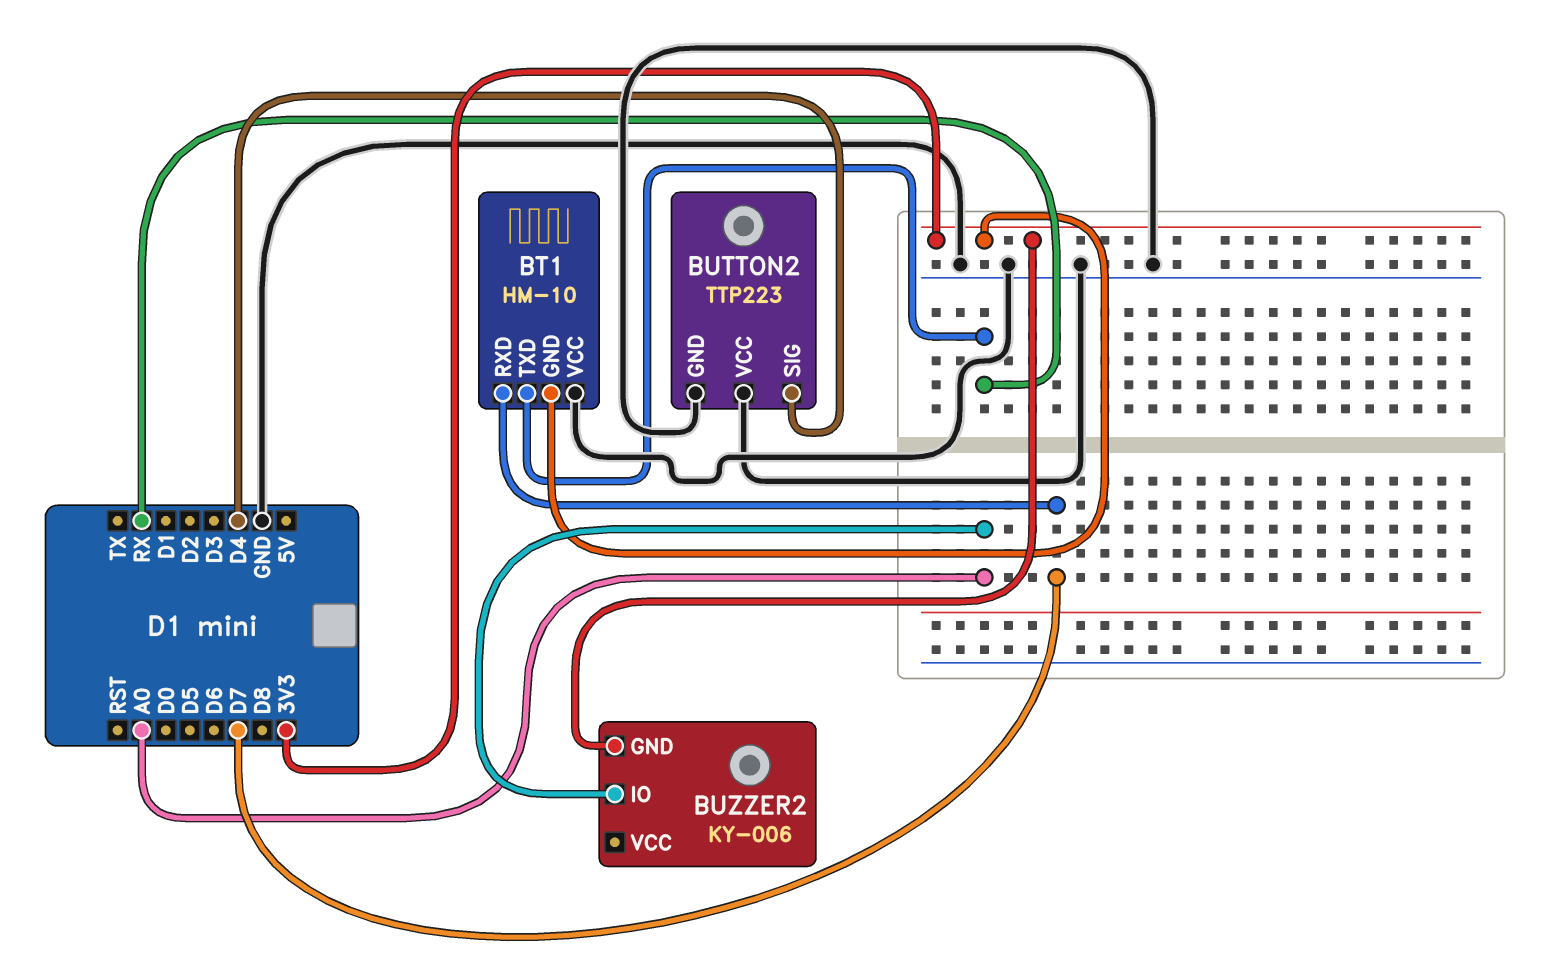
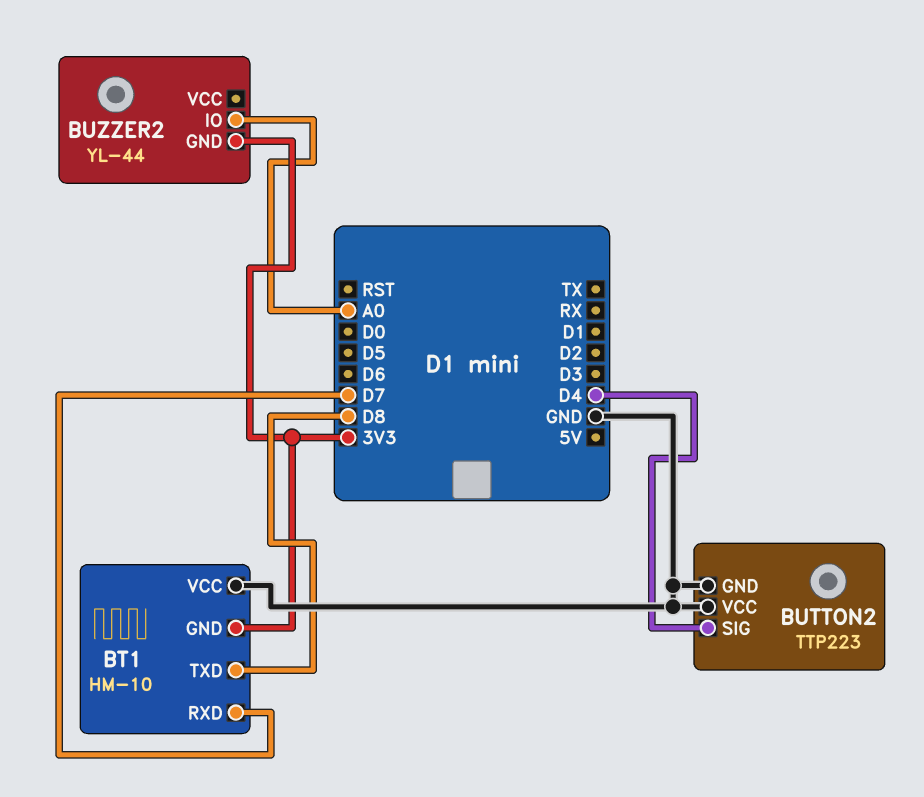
BT1 pin TXD: RX -> D8
BUZZER2: KY-006 -> YL-44

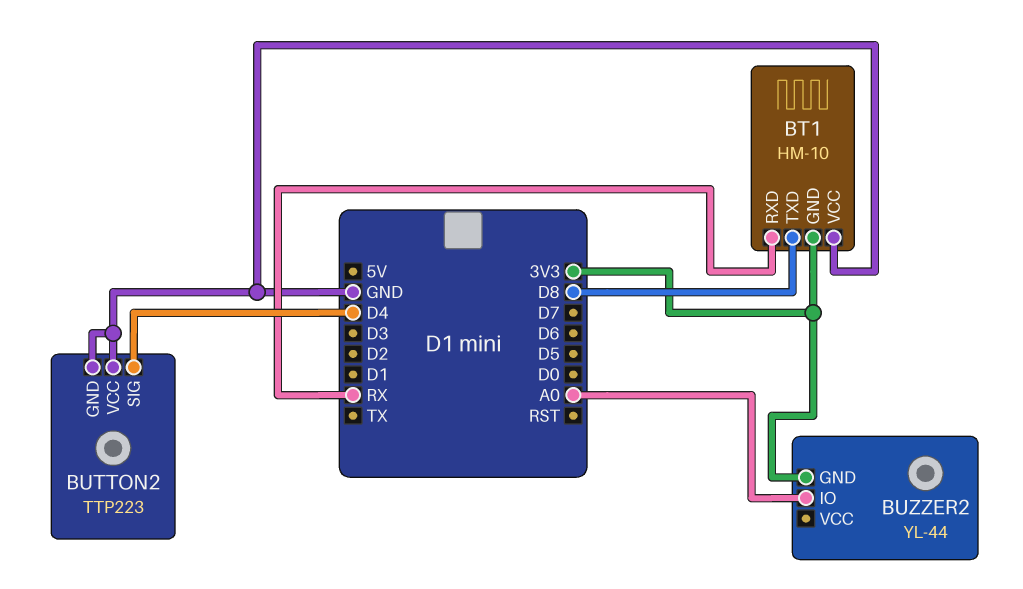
BT1 pin RXD: D7 -> RX

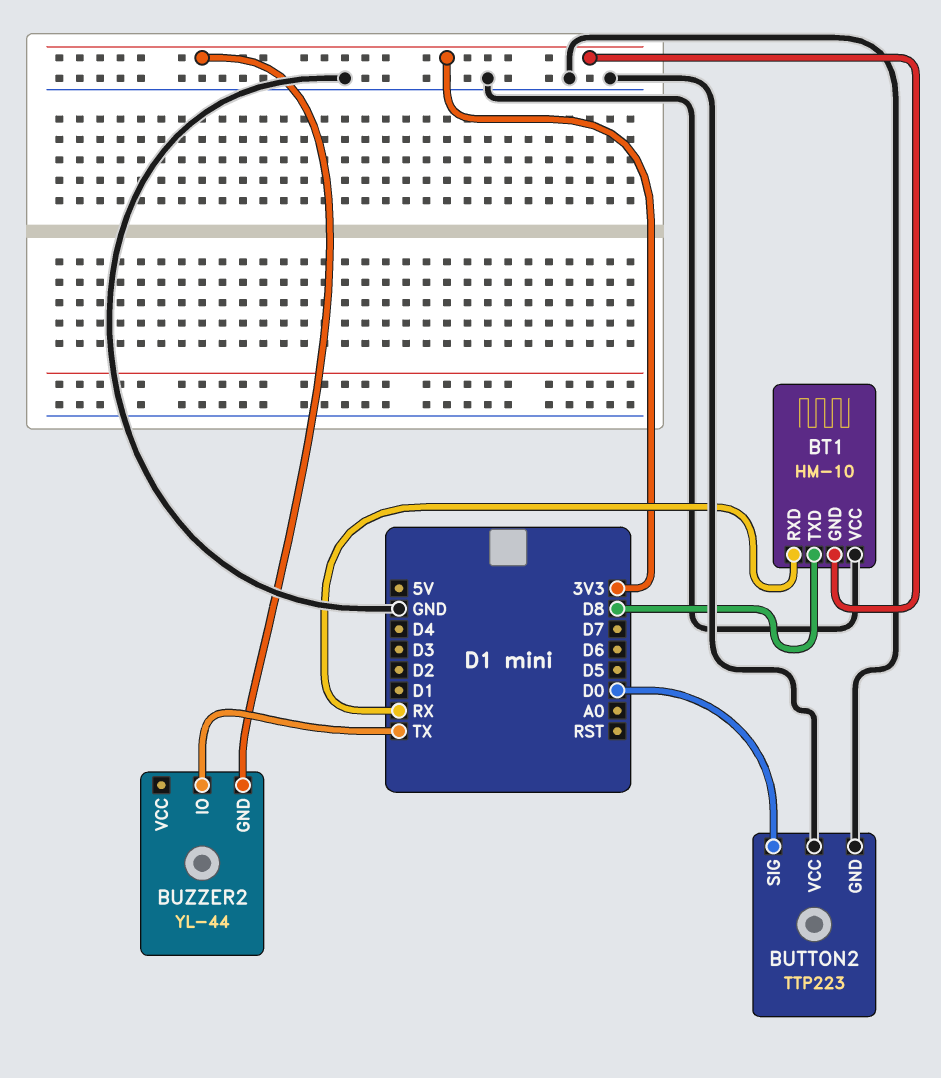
BUTTON2 pin SIG: D4 -> D0
BUZZER2 pin IO: A0 -> TX

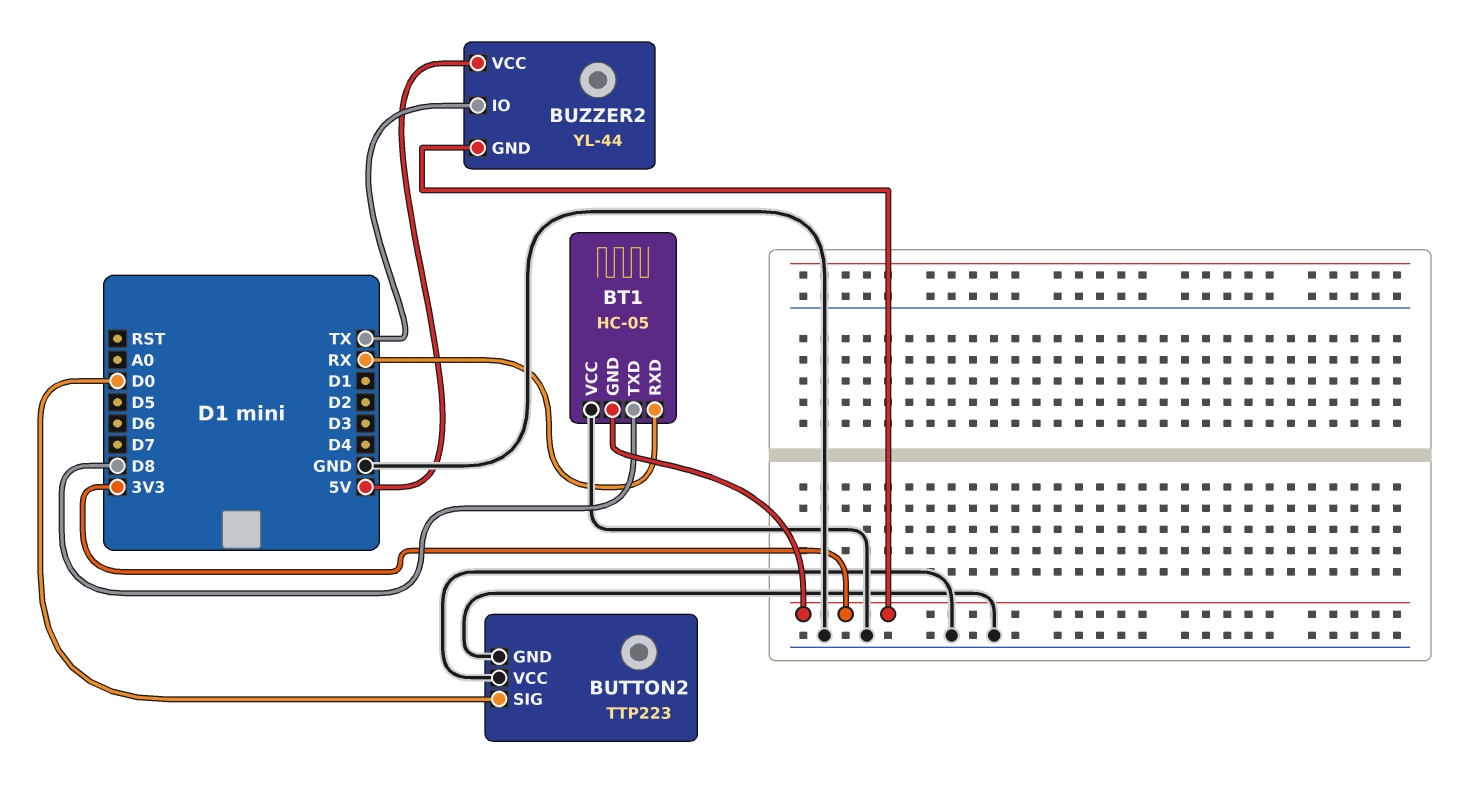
BT1: HM-10 -> HC-05
BUZZER2 pin VCC: none -> 5V

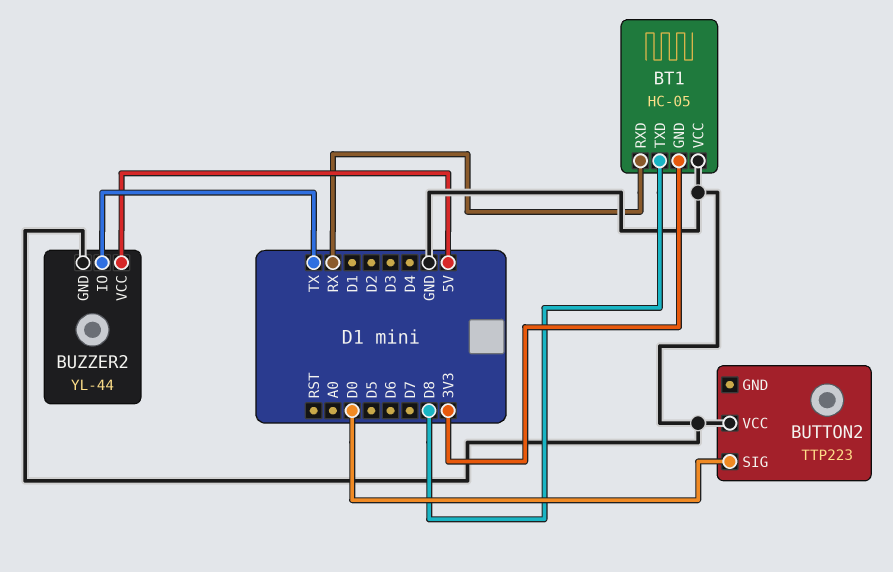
BUTTON2 pin GND: GND -> none
BUZZER2 pin GND: 3V3 -> GND

